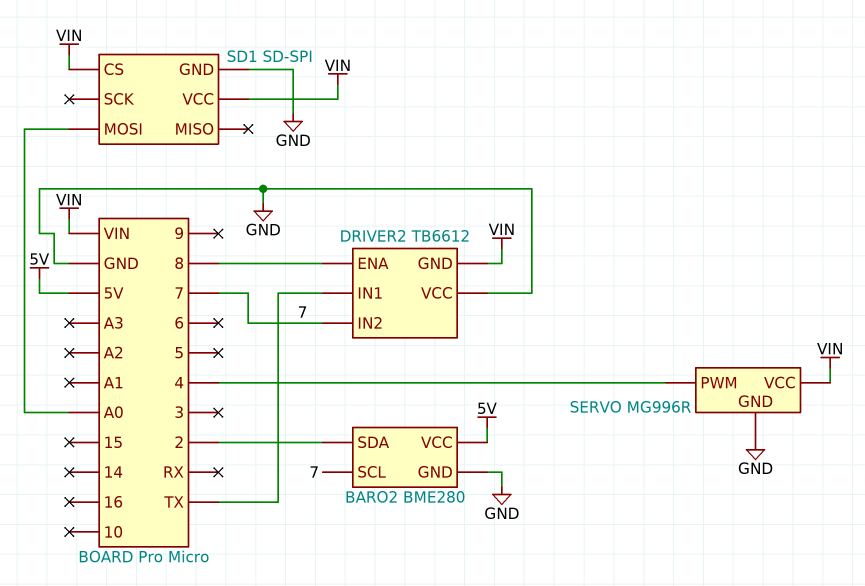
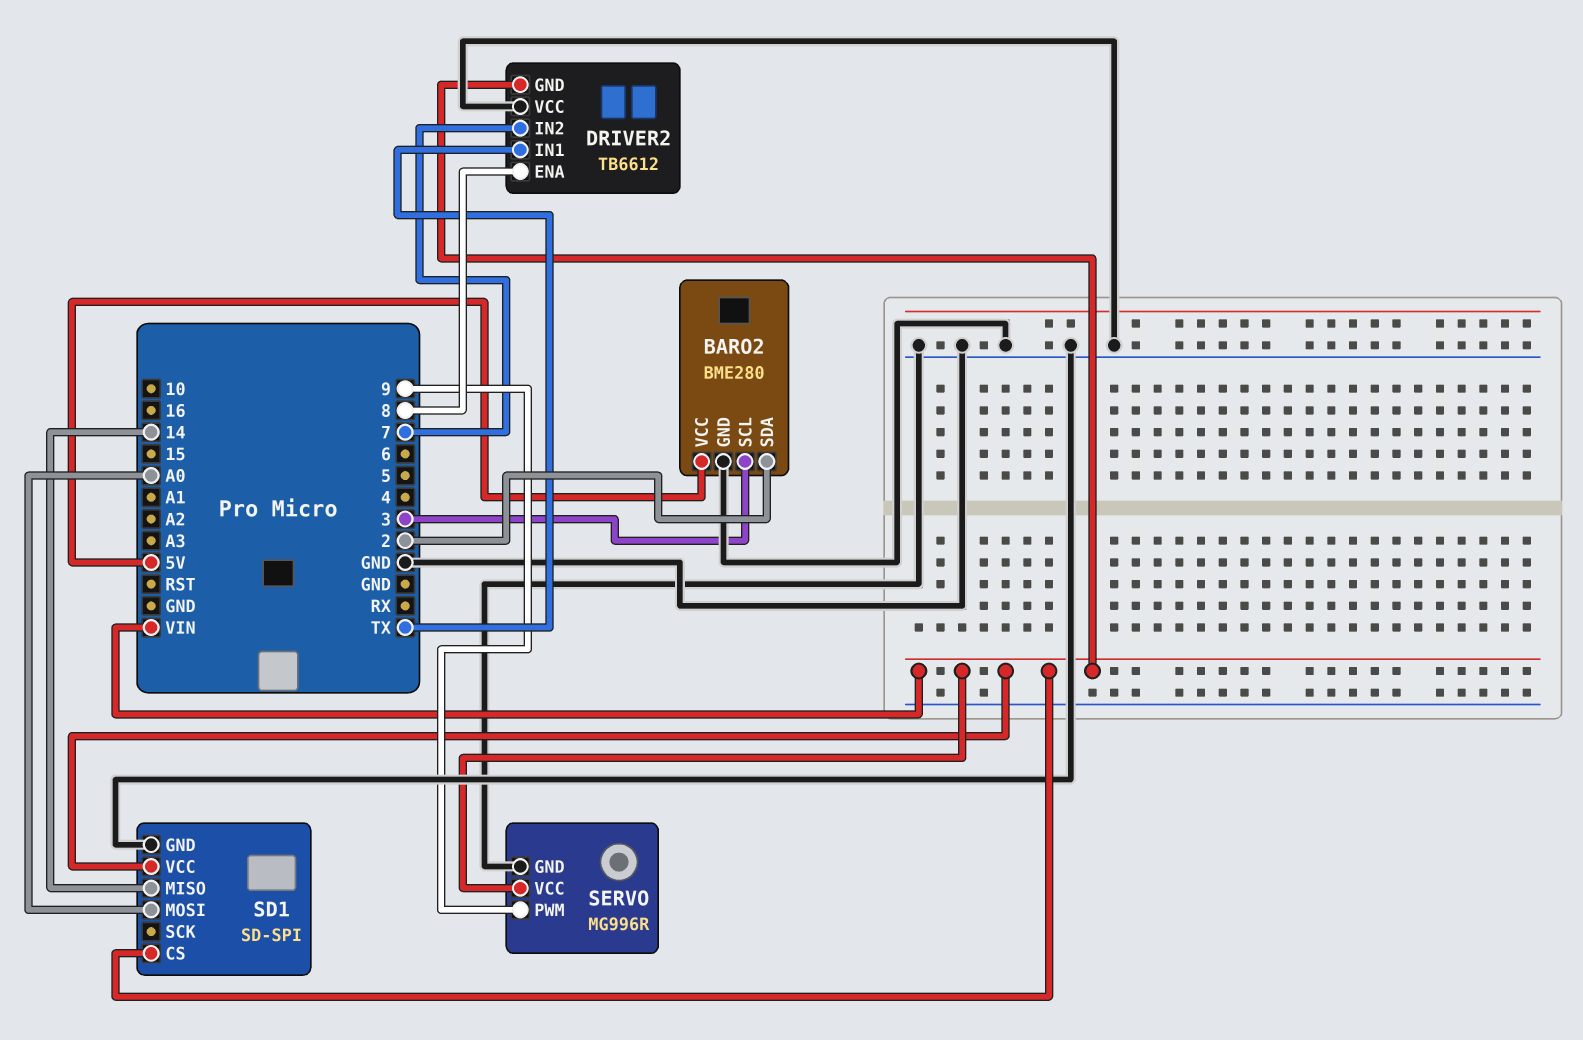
BARO2 pin SCL: 7 -> 3
SD1 pin MISO: none -> 14
SERVO pin PWM: 4 -> 9

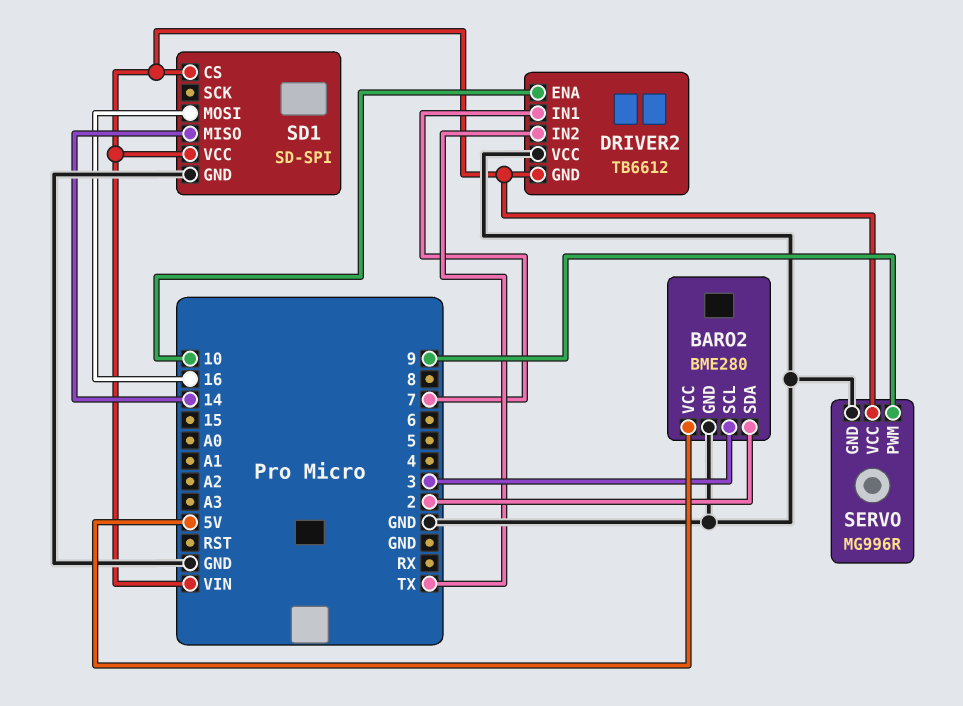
DRIVER2 pin ENA: 8 -> 10
DRIVER2 pin IN1: TX -> 7
DRIVER2 pin IN2: 7 -> TX
SD1 pin MOSI: A0 -> 16

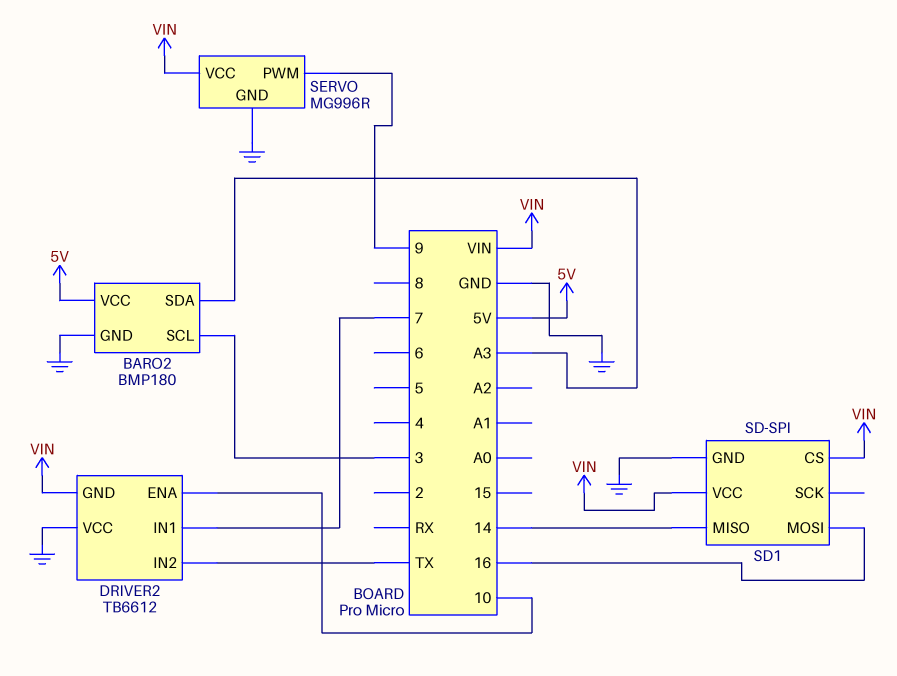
BARO2: BME280 -> BMP180
BARO2 pin SDA: 2 -> A3

